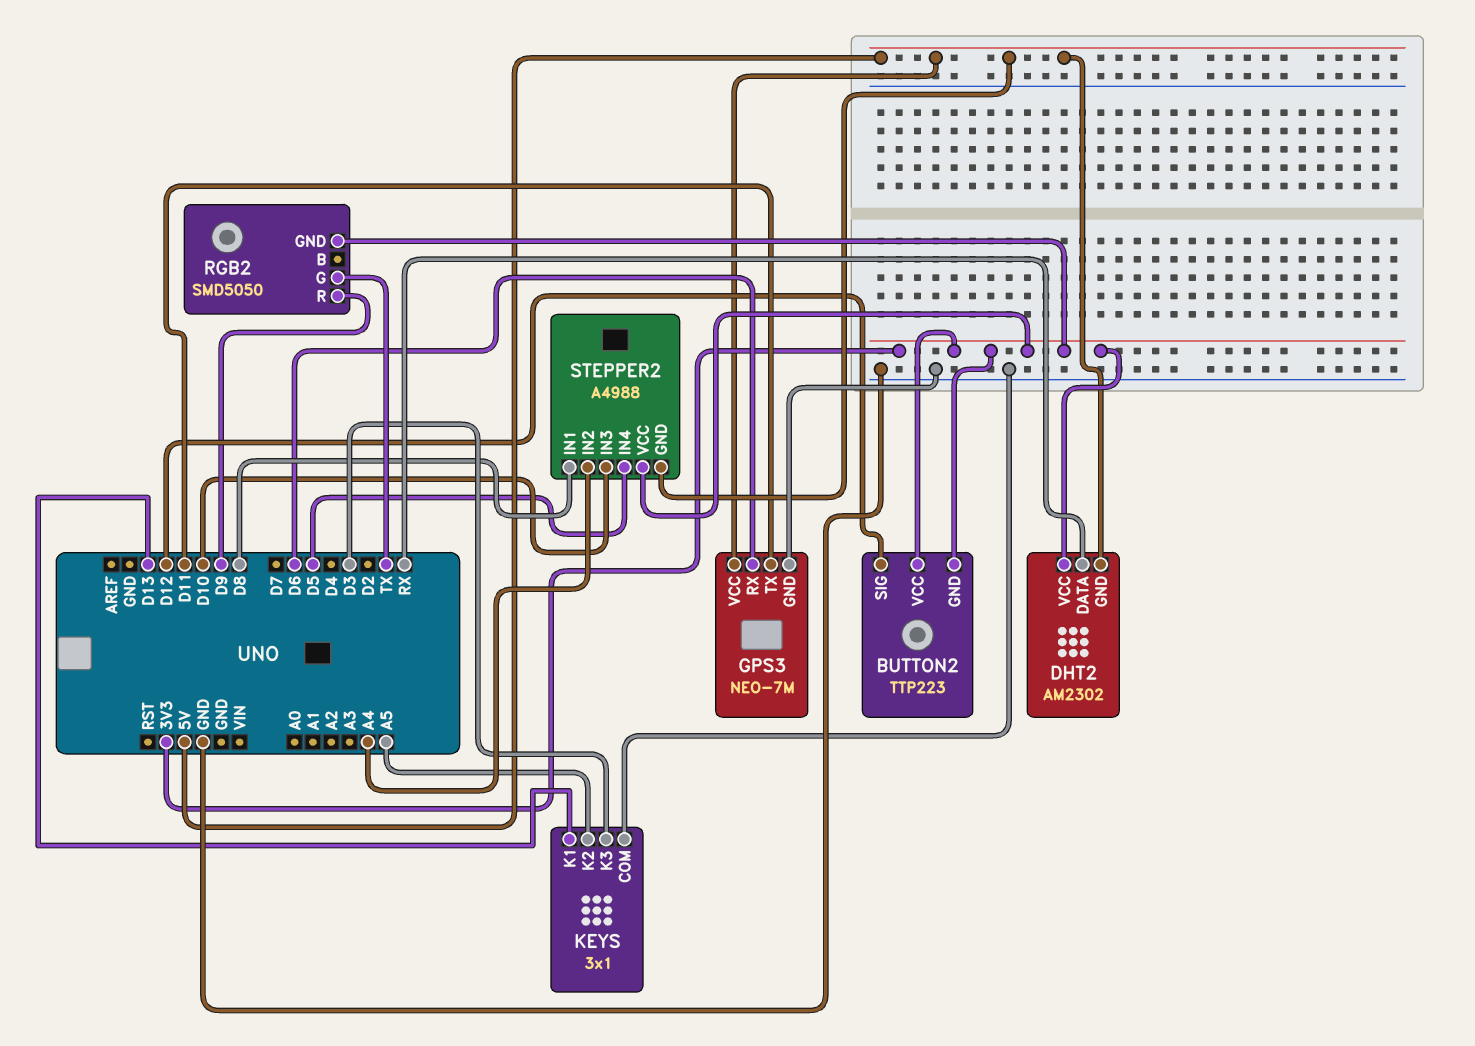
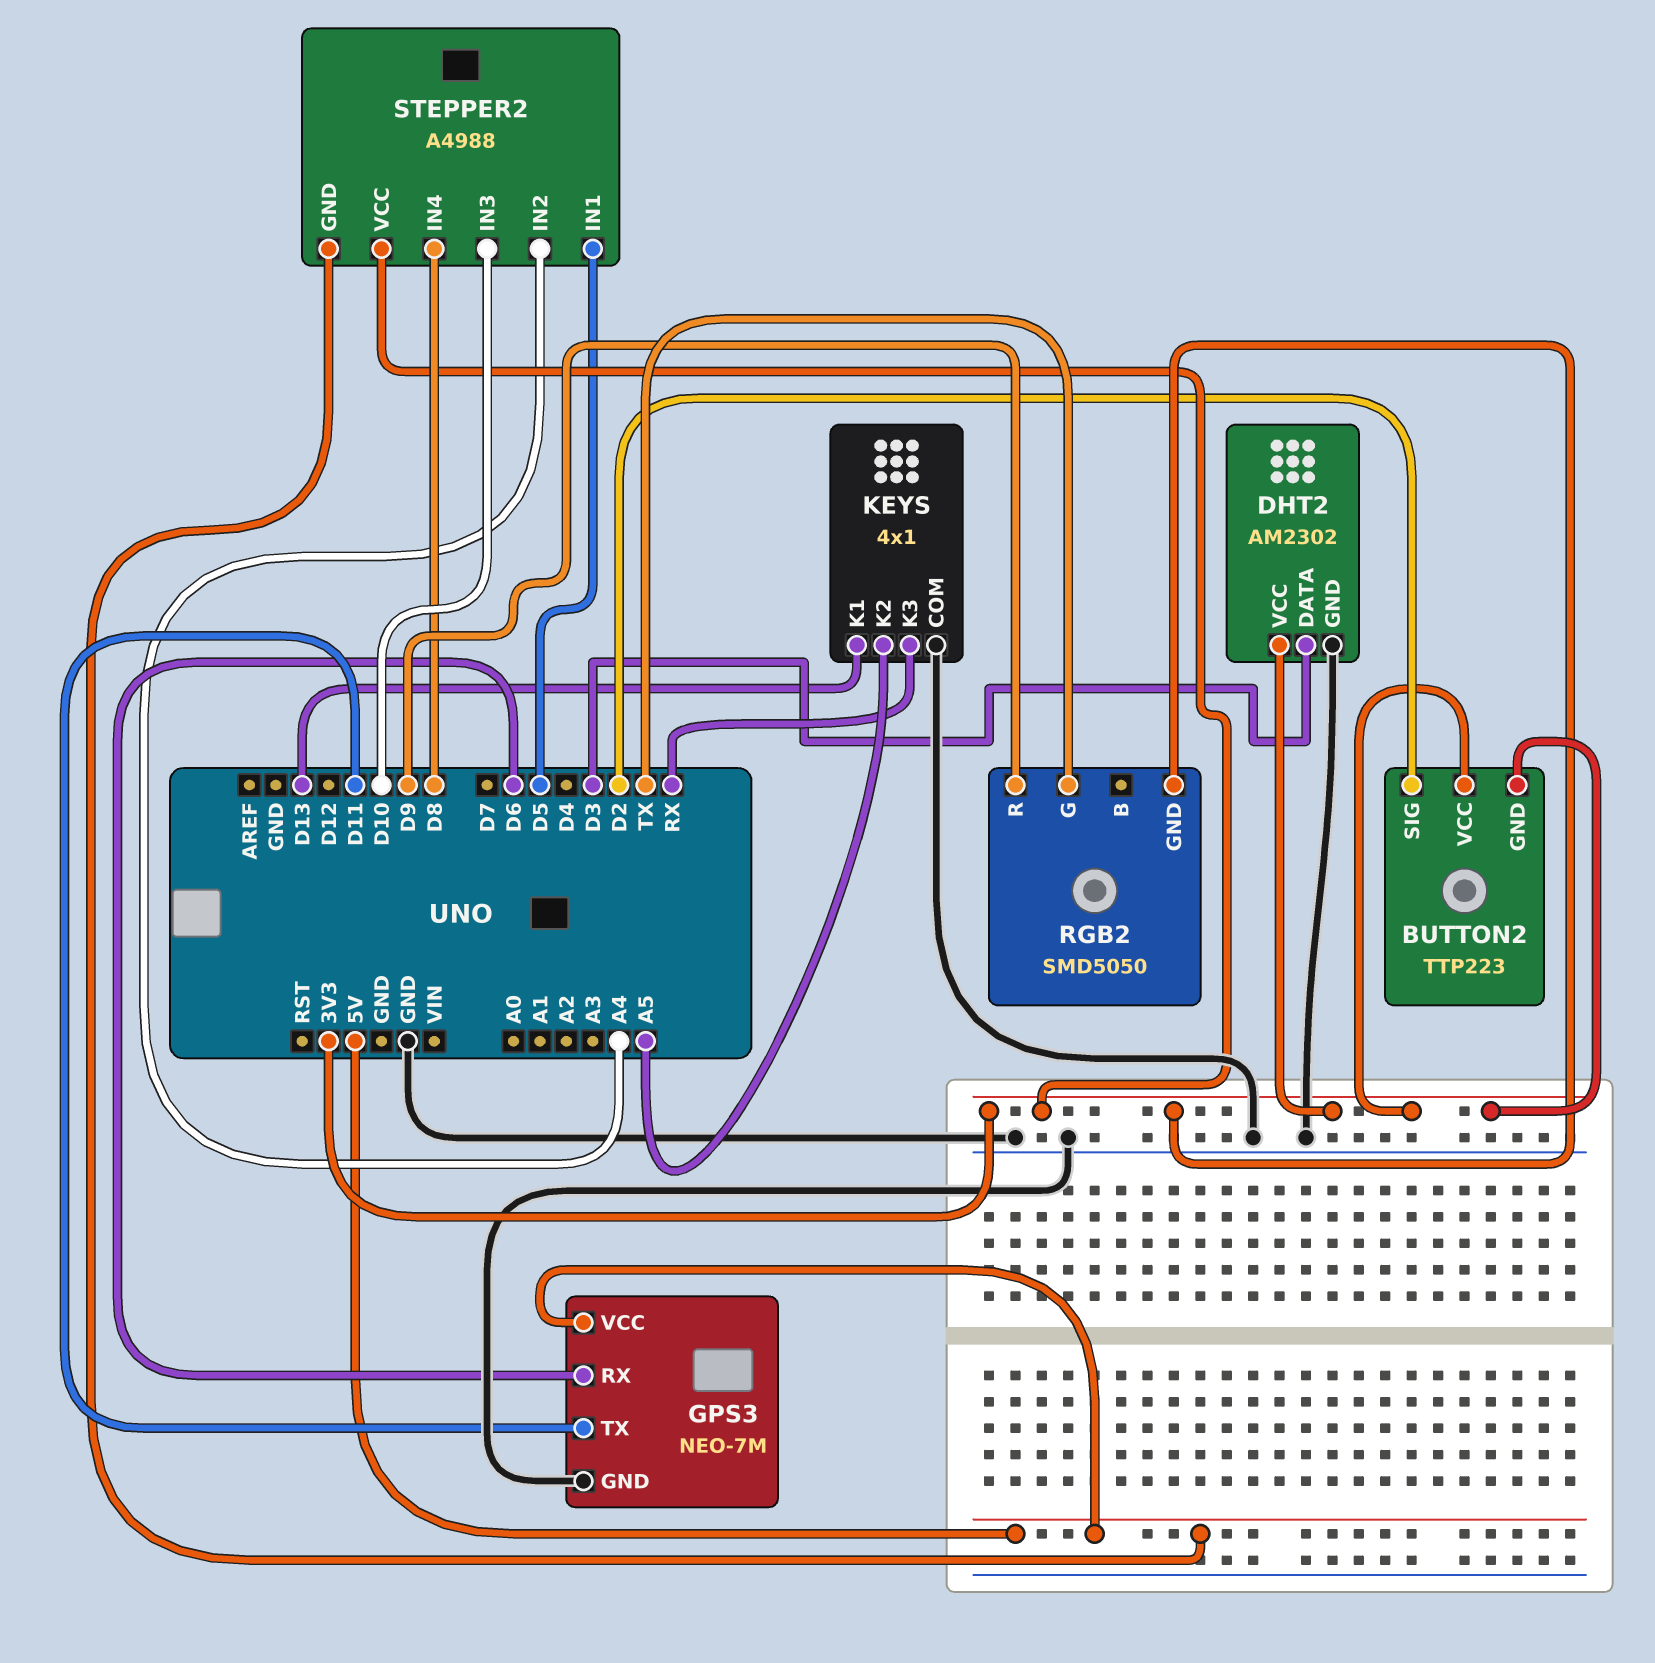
BUTTON2 pin SIG: D12 -> D2
DHT2 pin DATA: RX -> D3
DHT2 pin GND: 5V -> GND
KEYS: 3x1 -> 4x1
KEYS pin K3: D3 -> RX
STEPPER2 pin IN1: D8 -> D5
STEPPER2 pin IN4: D5 -> D8

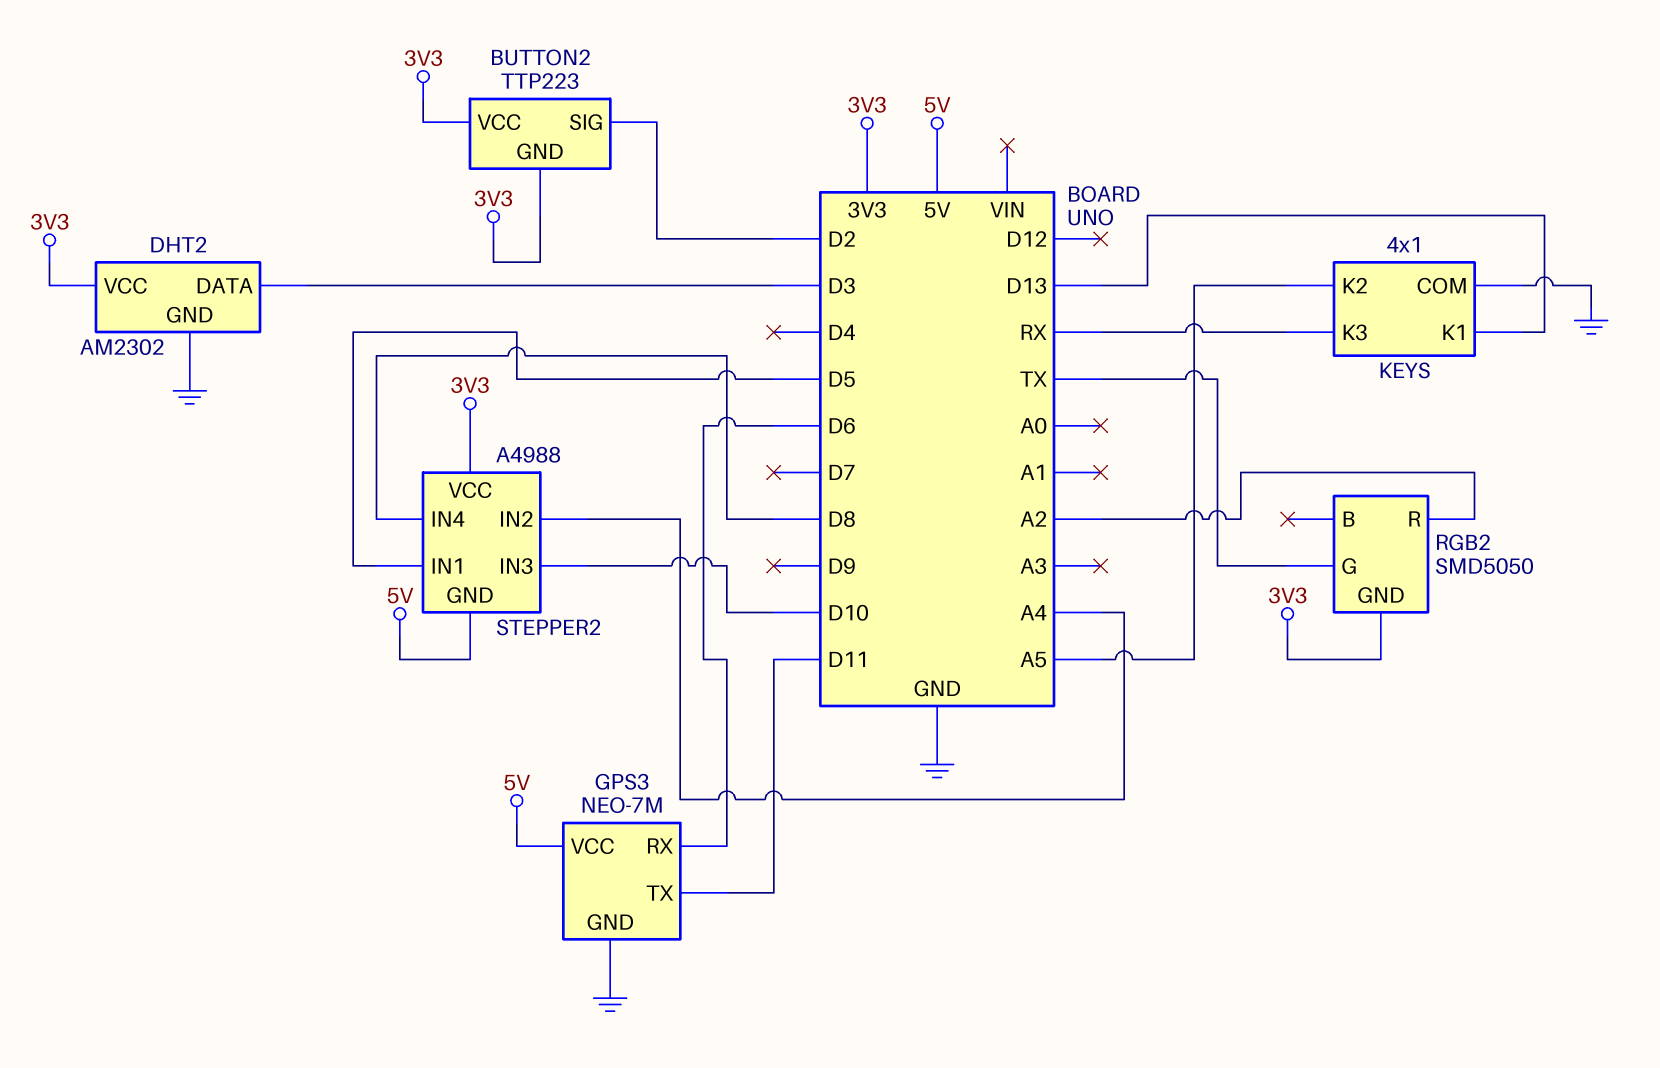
RGB2 pin R: D9 -> A2

